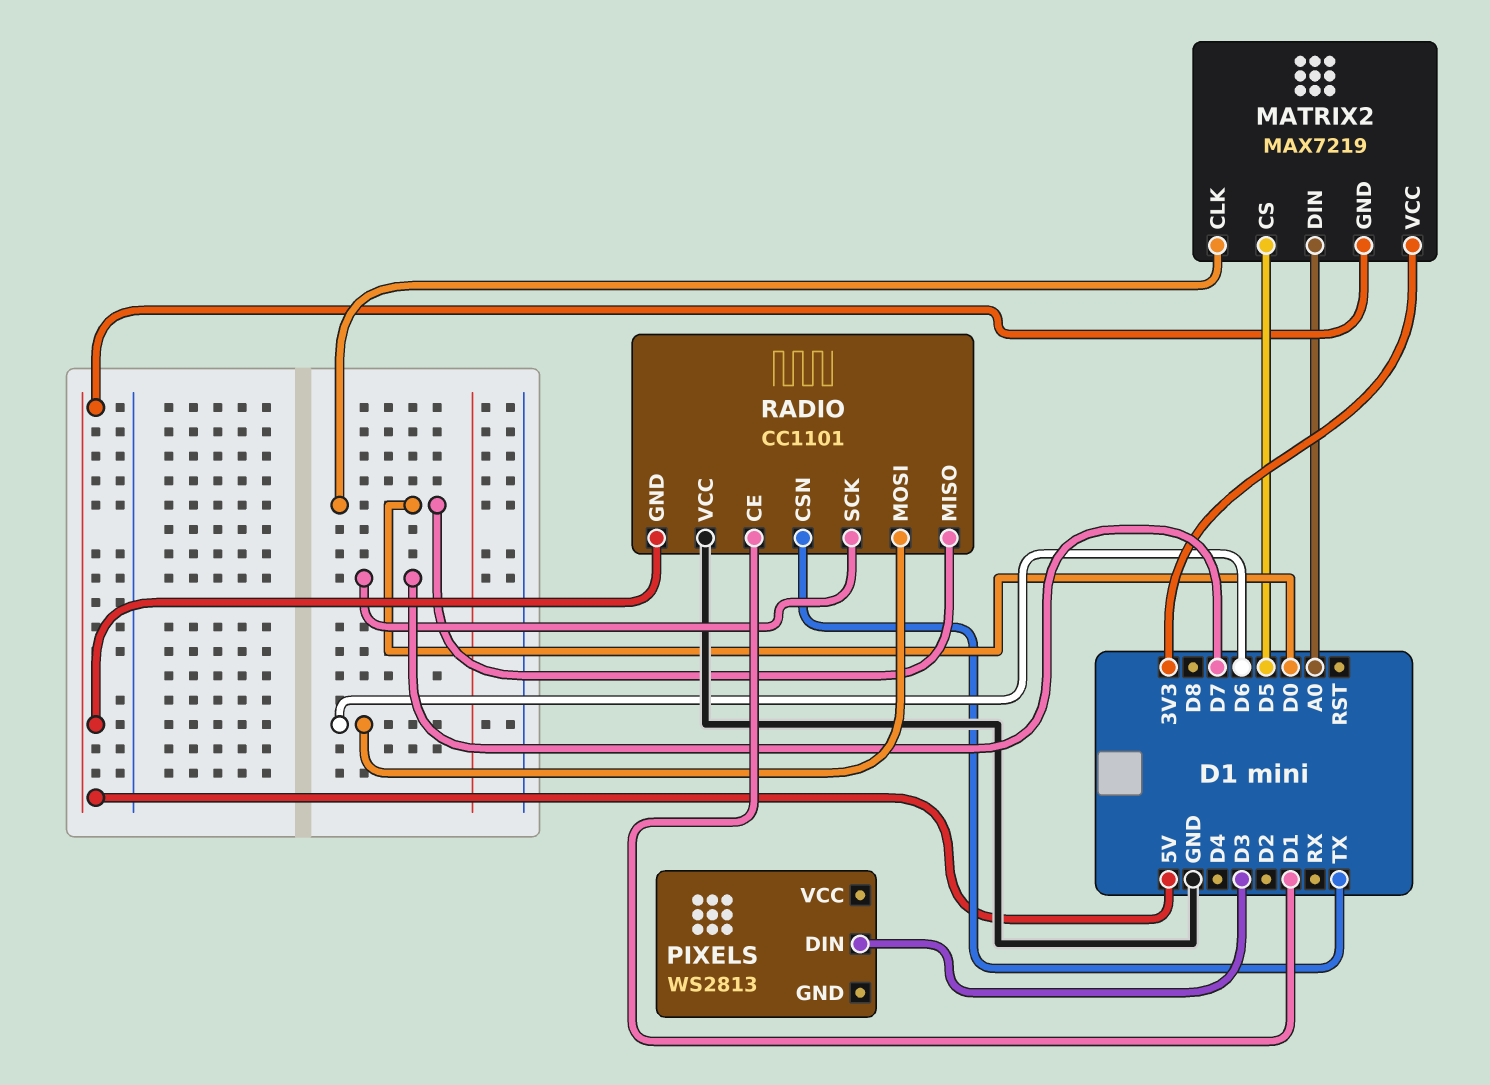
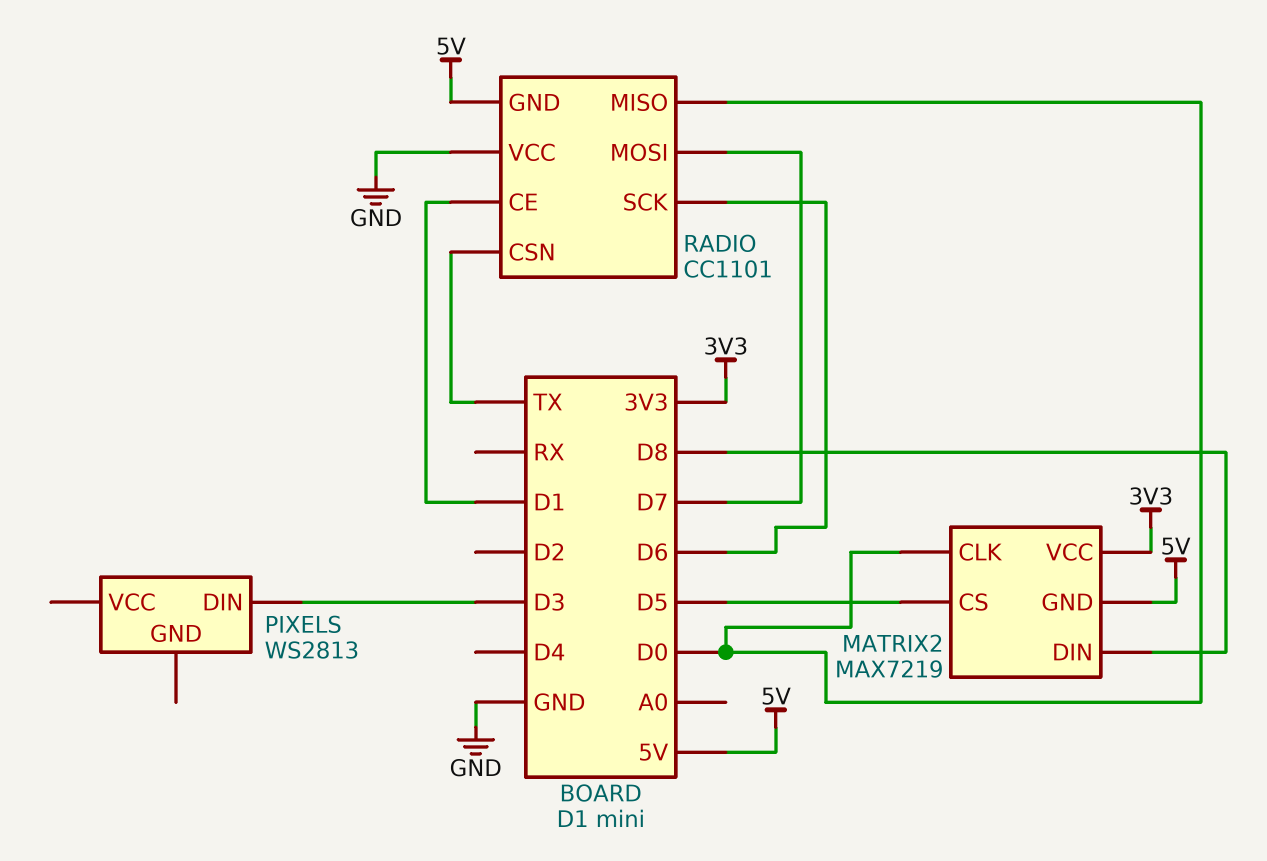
MATRIX2 pin DIN: A0 -> D8
RADIO pin MOSI: D6 -> D7
RADIO pin SCK: D7 -> D6

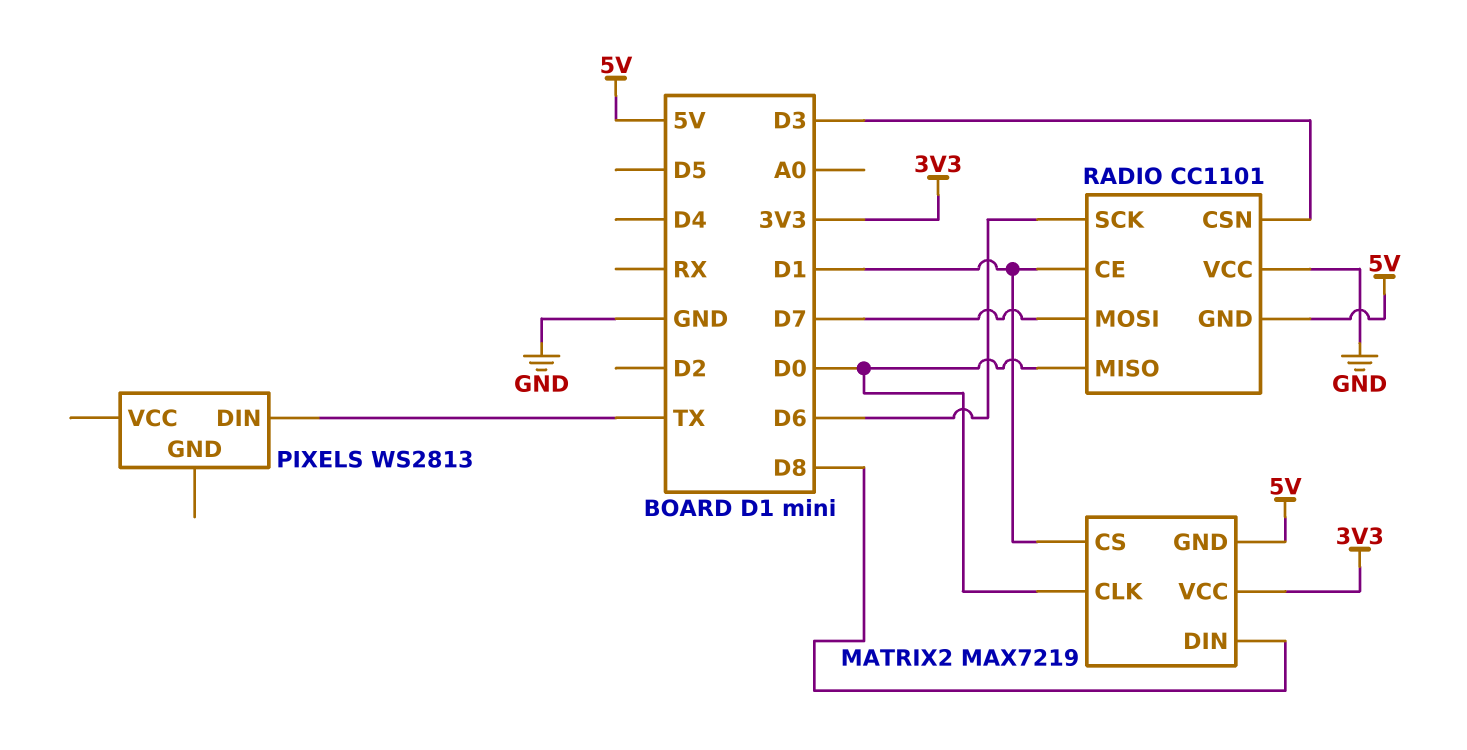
MATRIX2 pin CS: D5 -> D1
PIXELS pin DIN: D3 -> TX
RADIO pin CSN: TX -> D3

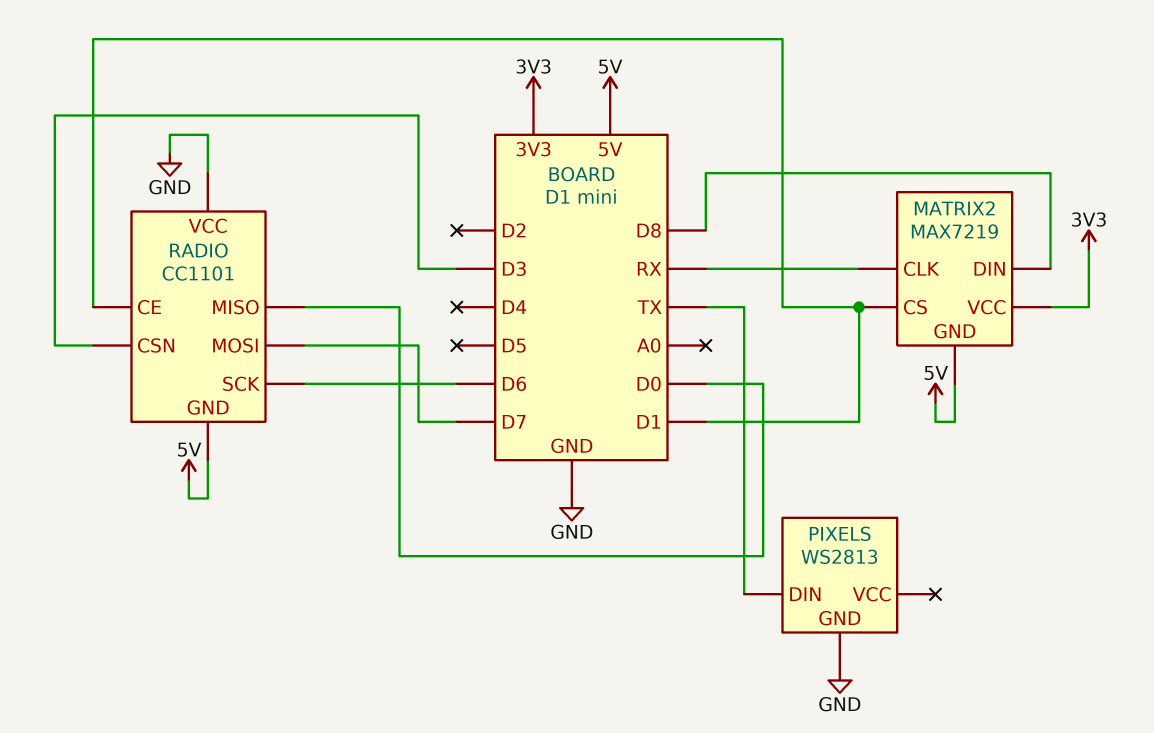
MATRIX2 pin CLK: D0 -> RX
PIXELS pin GND: none -> GND

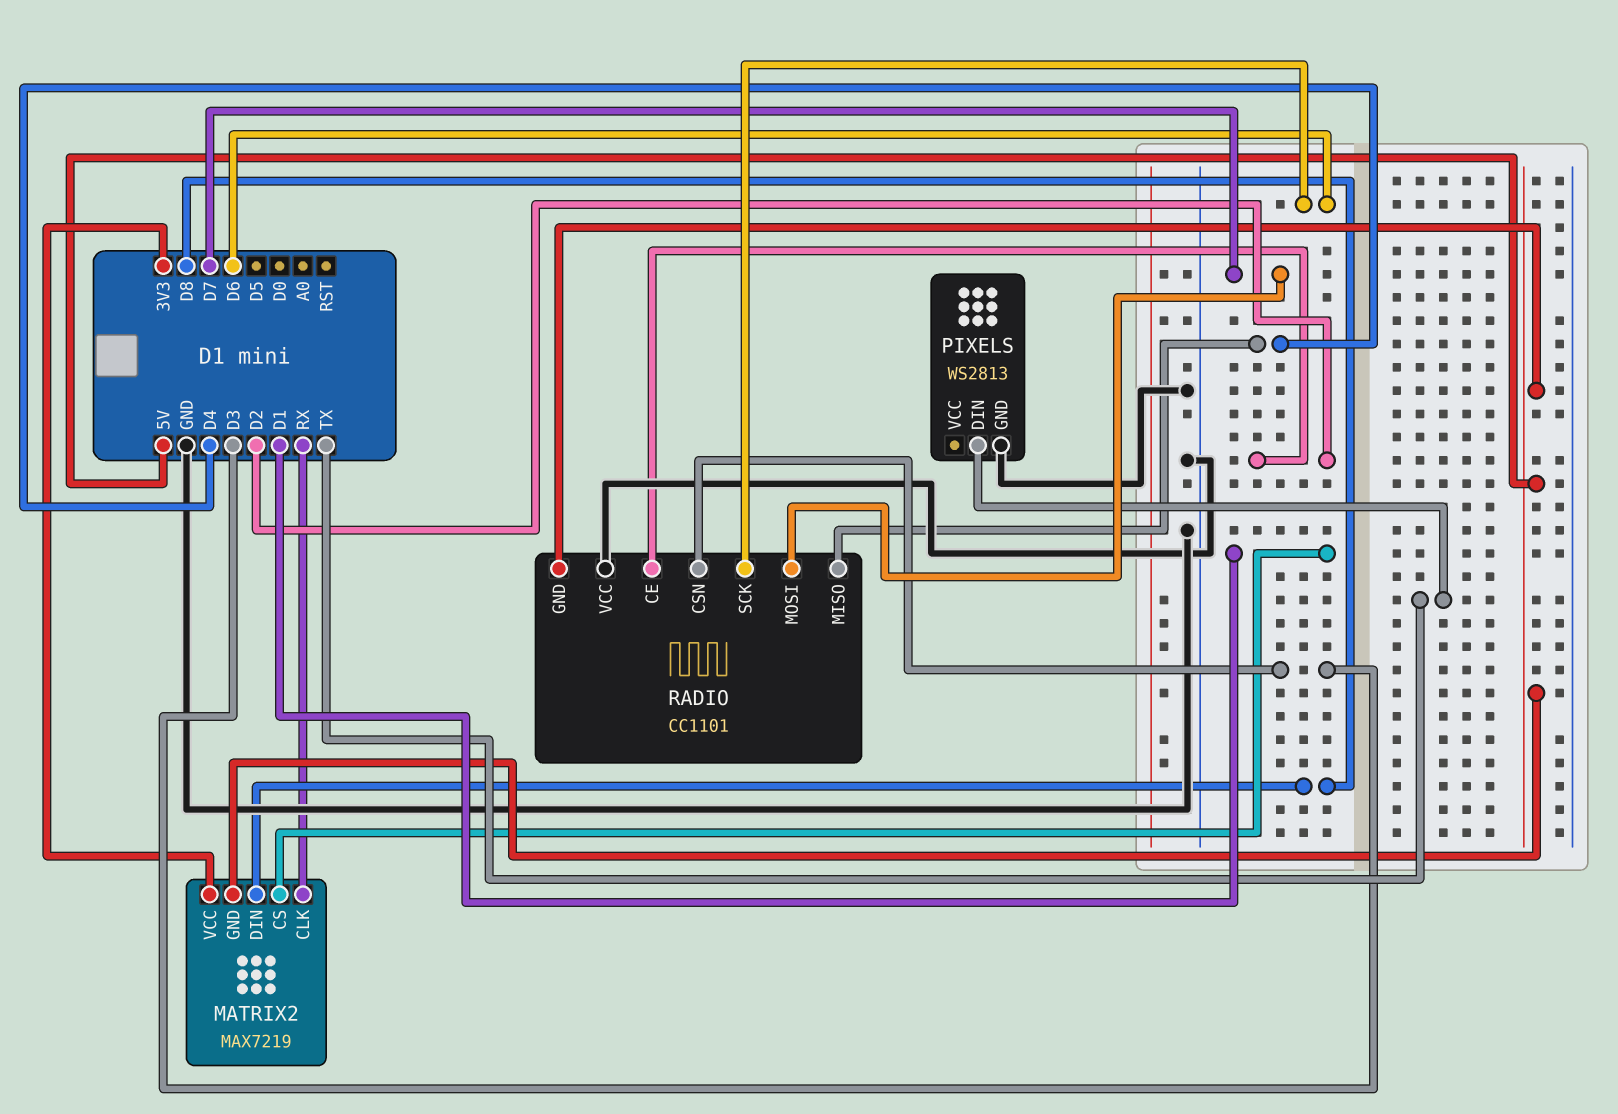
RADIO pin CE: D1 -> D2
RADIO pin MISO: D0 -> D4

